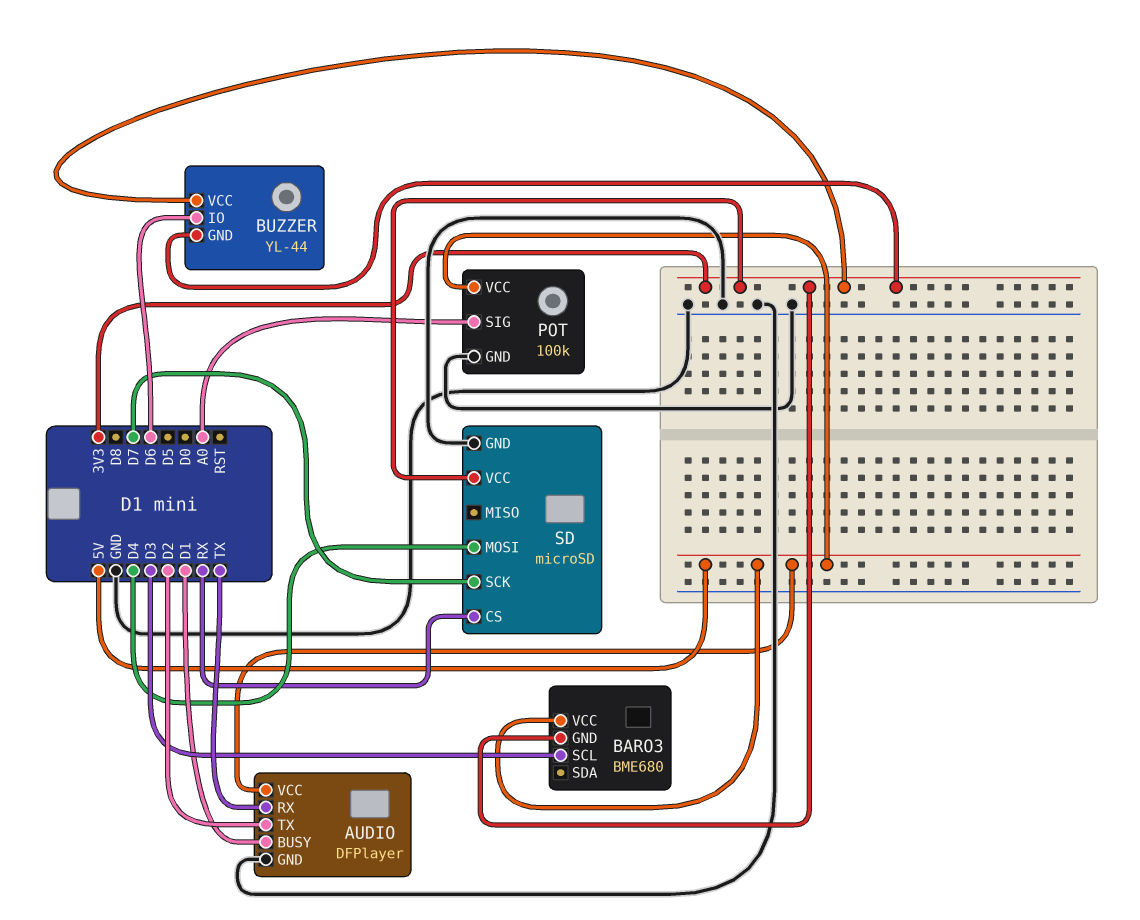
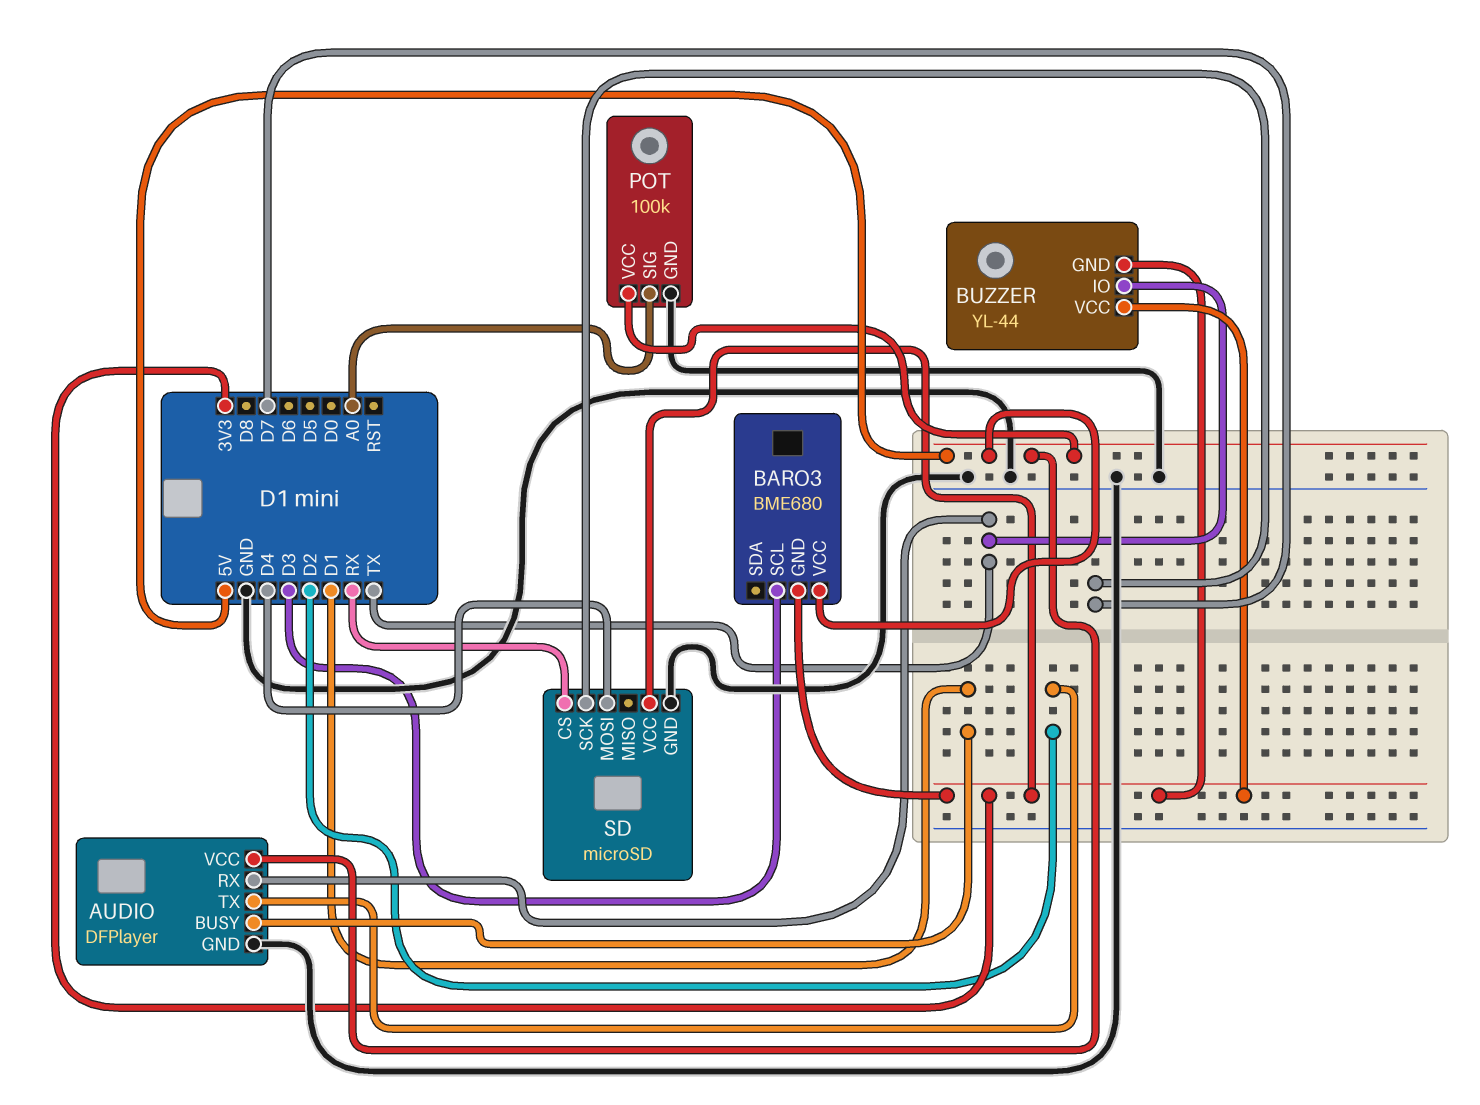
BUZZER pin IO: D6 -> TX

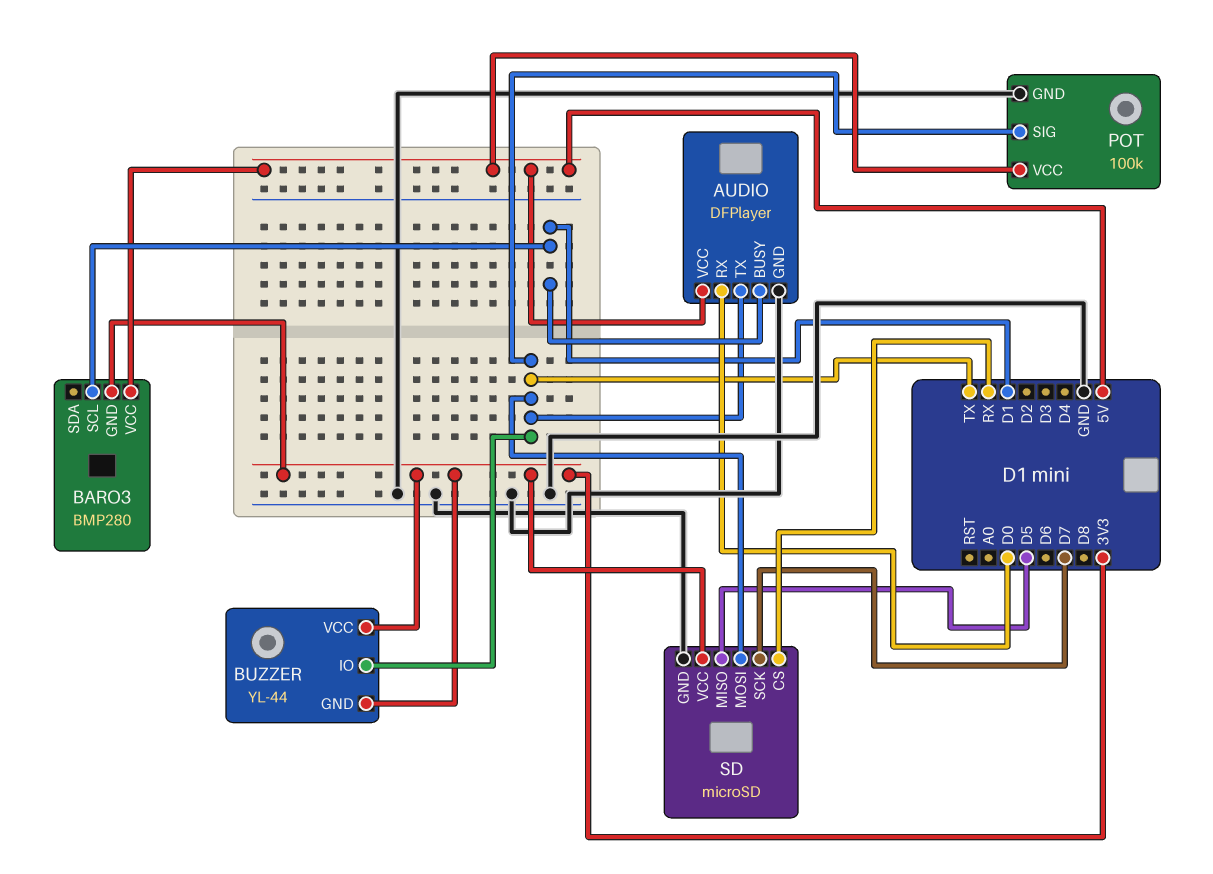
AUDIO pin RX: TX -> D0
AUDIO pin TX: D2 -> TX
BARO3: BME680 -> BMP280
BARO3 pin SCL: D3 -> D1
POT pin SIG: A0 -> TX
SD pin MISO: none -> D5
SD pin MOSI: D4 -> TX

